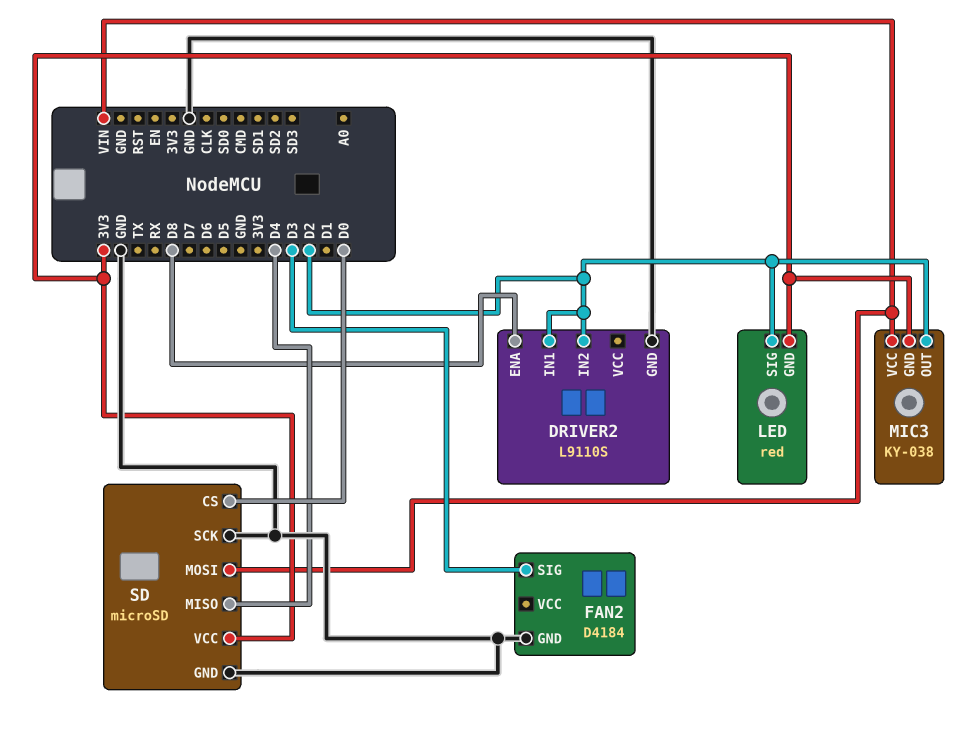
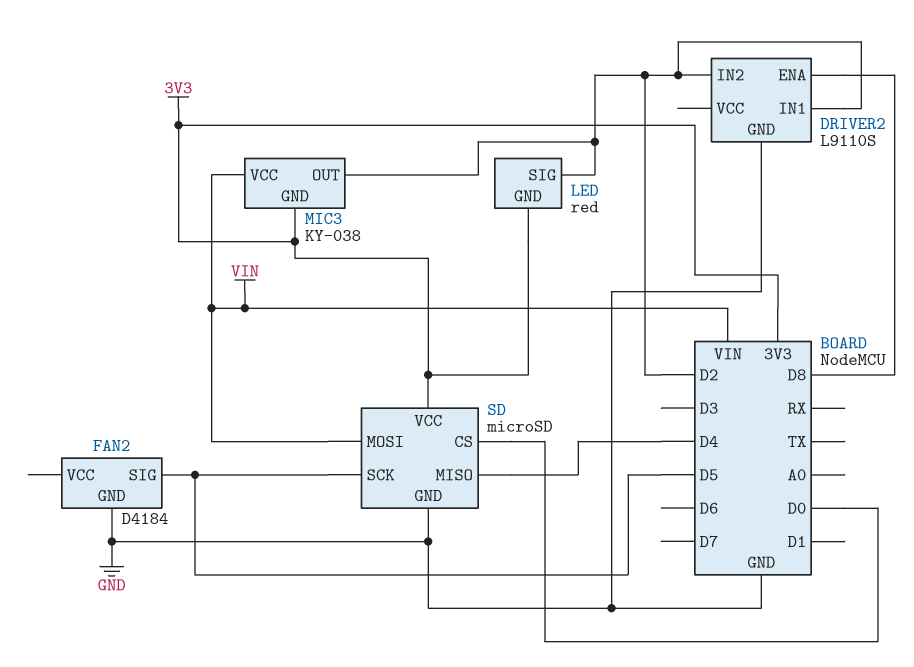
FAN2 pin SIG: D3 -> D5
SD pin SCK: GND -> D5

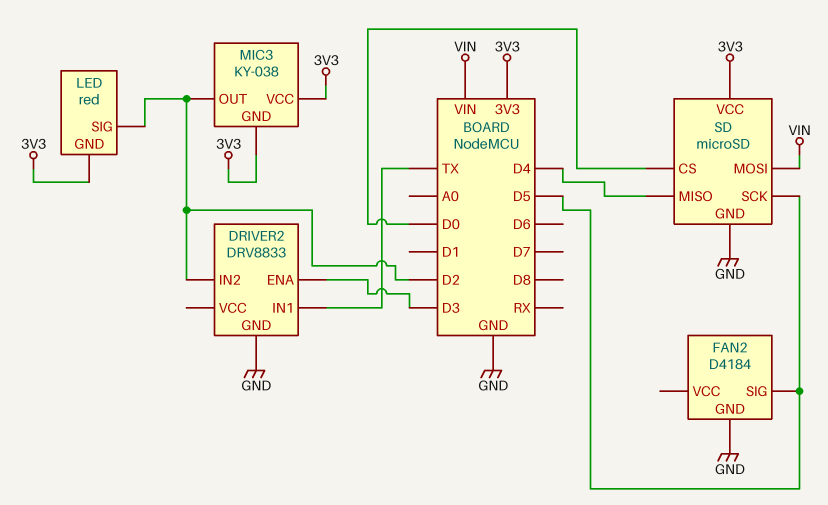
DRIVER2: L9110S -> DRV8833
DRIVER2 pin ENA: D8 -> D3
DRIVER2 pin IN1: D2 -> TX
MIC3 pin VCC: VIN -> 3V3

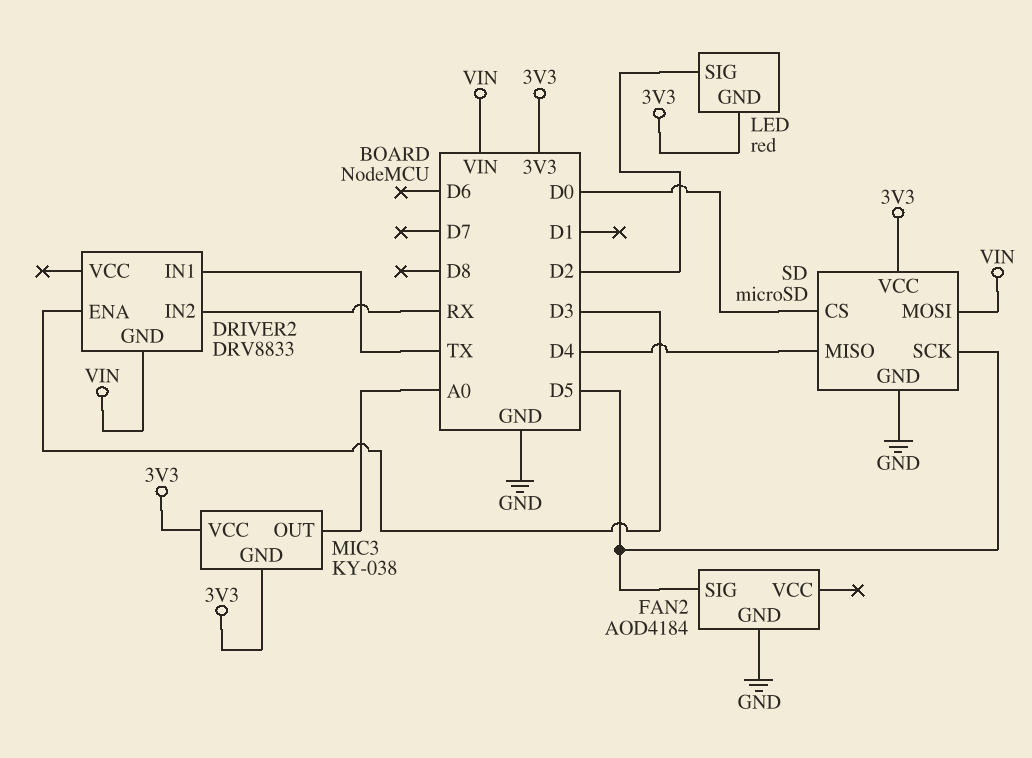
DRIVER2 pin GND: GND -> VIN
DRIVER2 pin IN2: D2 -> RX
FAN2: D4184 -> AOD4184
MIC3 pin OUT: D2 -> A0

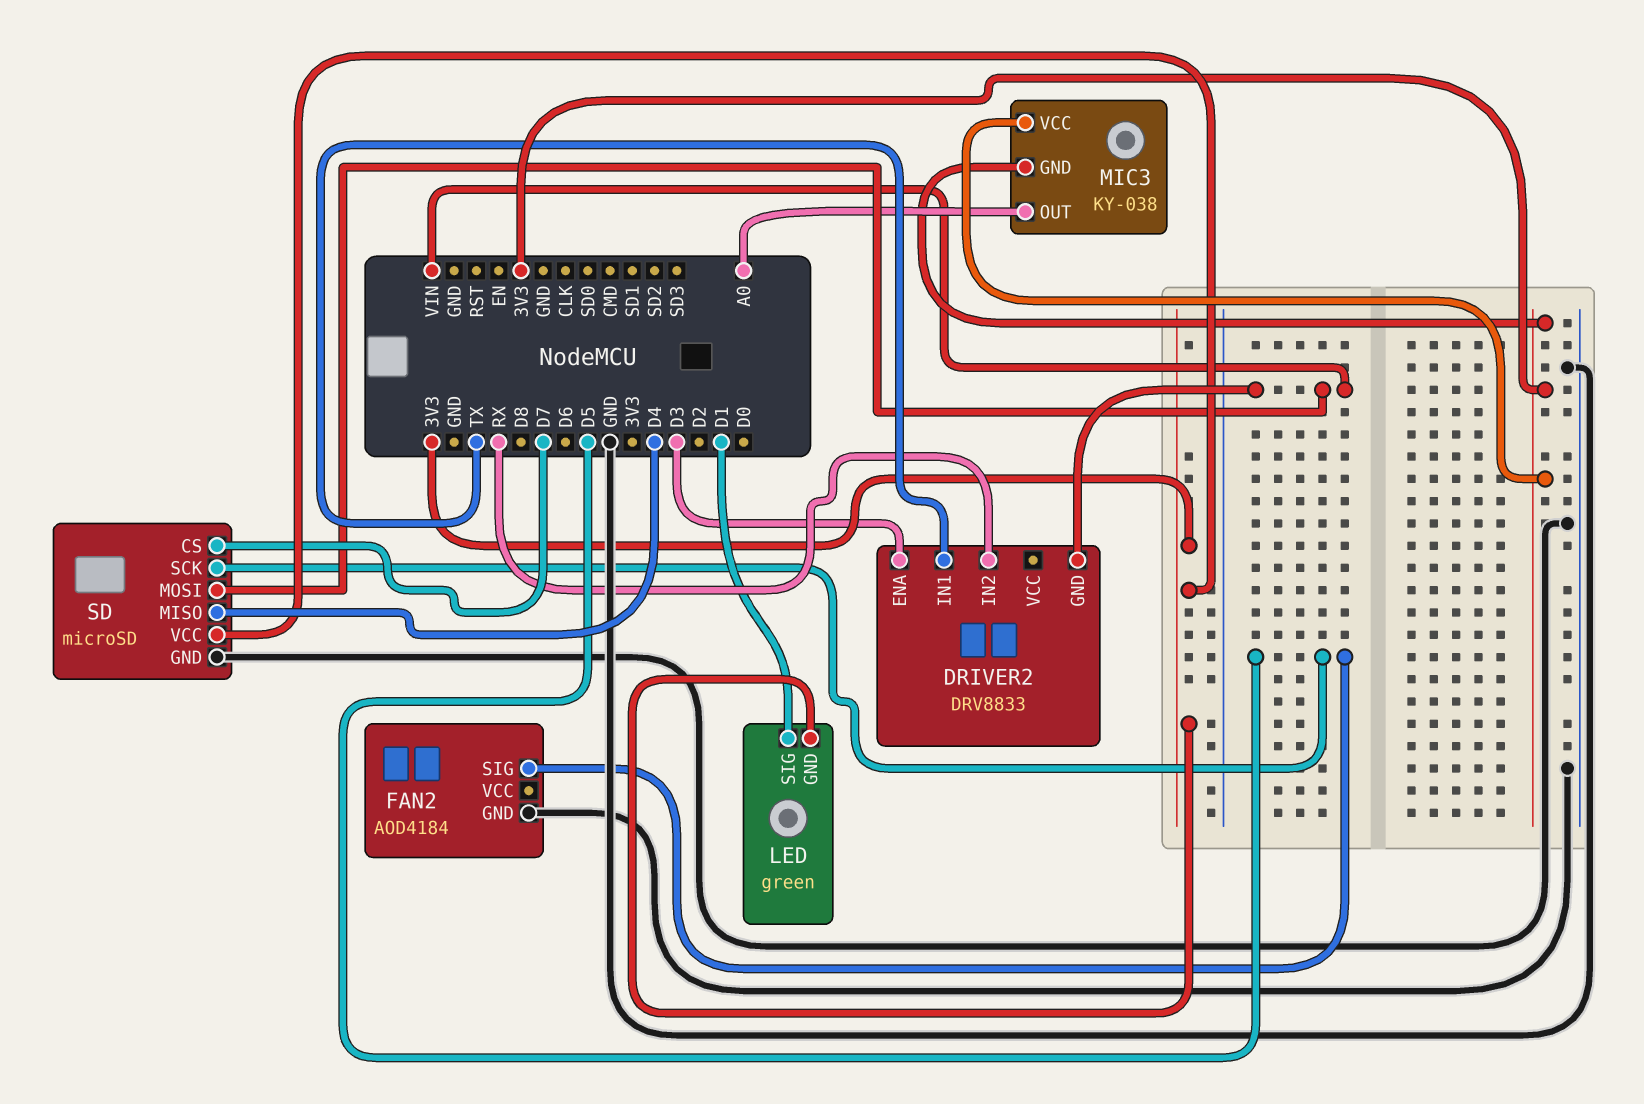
LED: red -> green
LED pin SIG: D2 -> D1
SD pin CS: D0 -> D7

